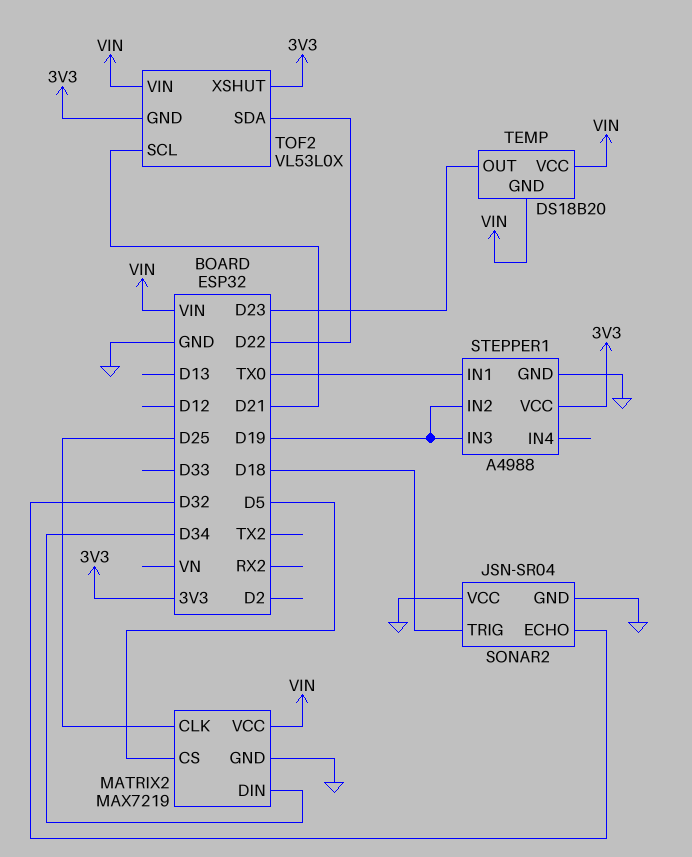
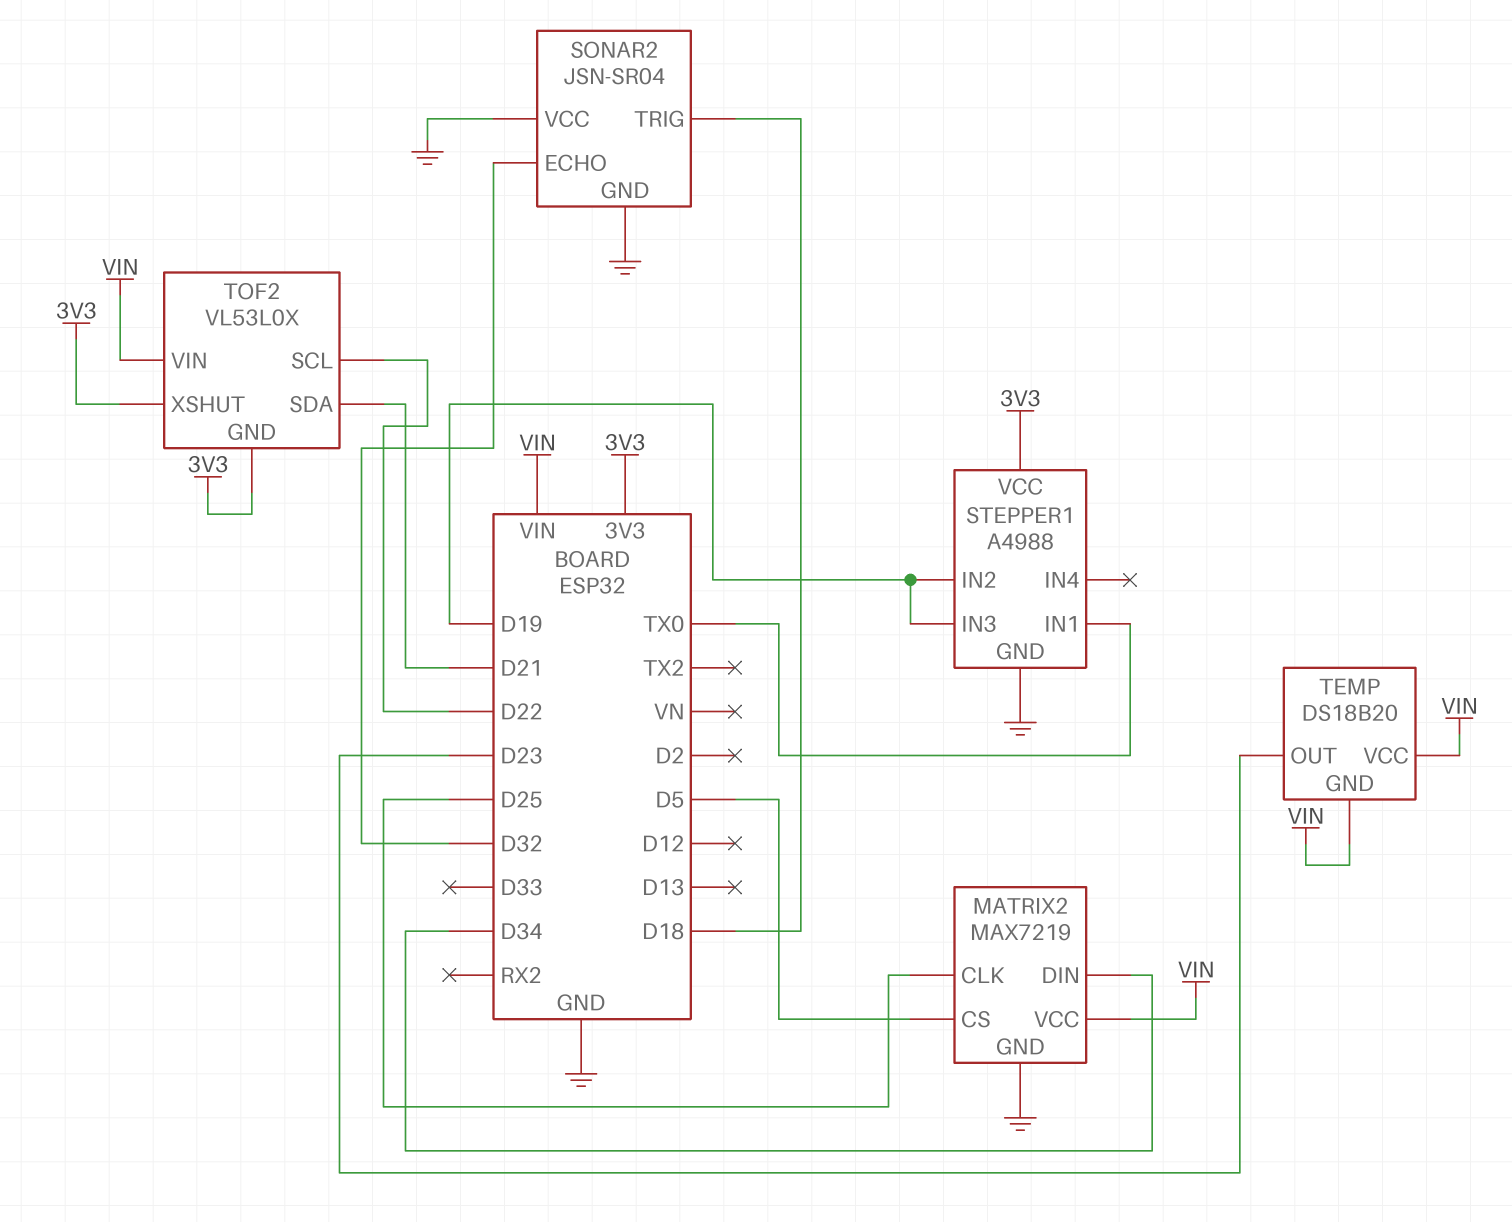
TOF2 pin SCL: D21 -> D22
TOF2 pin SDA: D22 -> D21

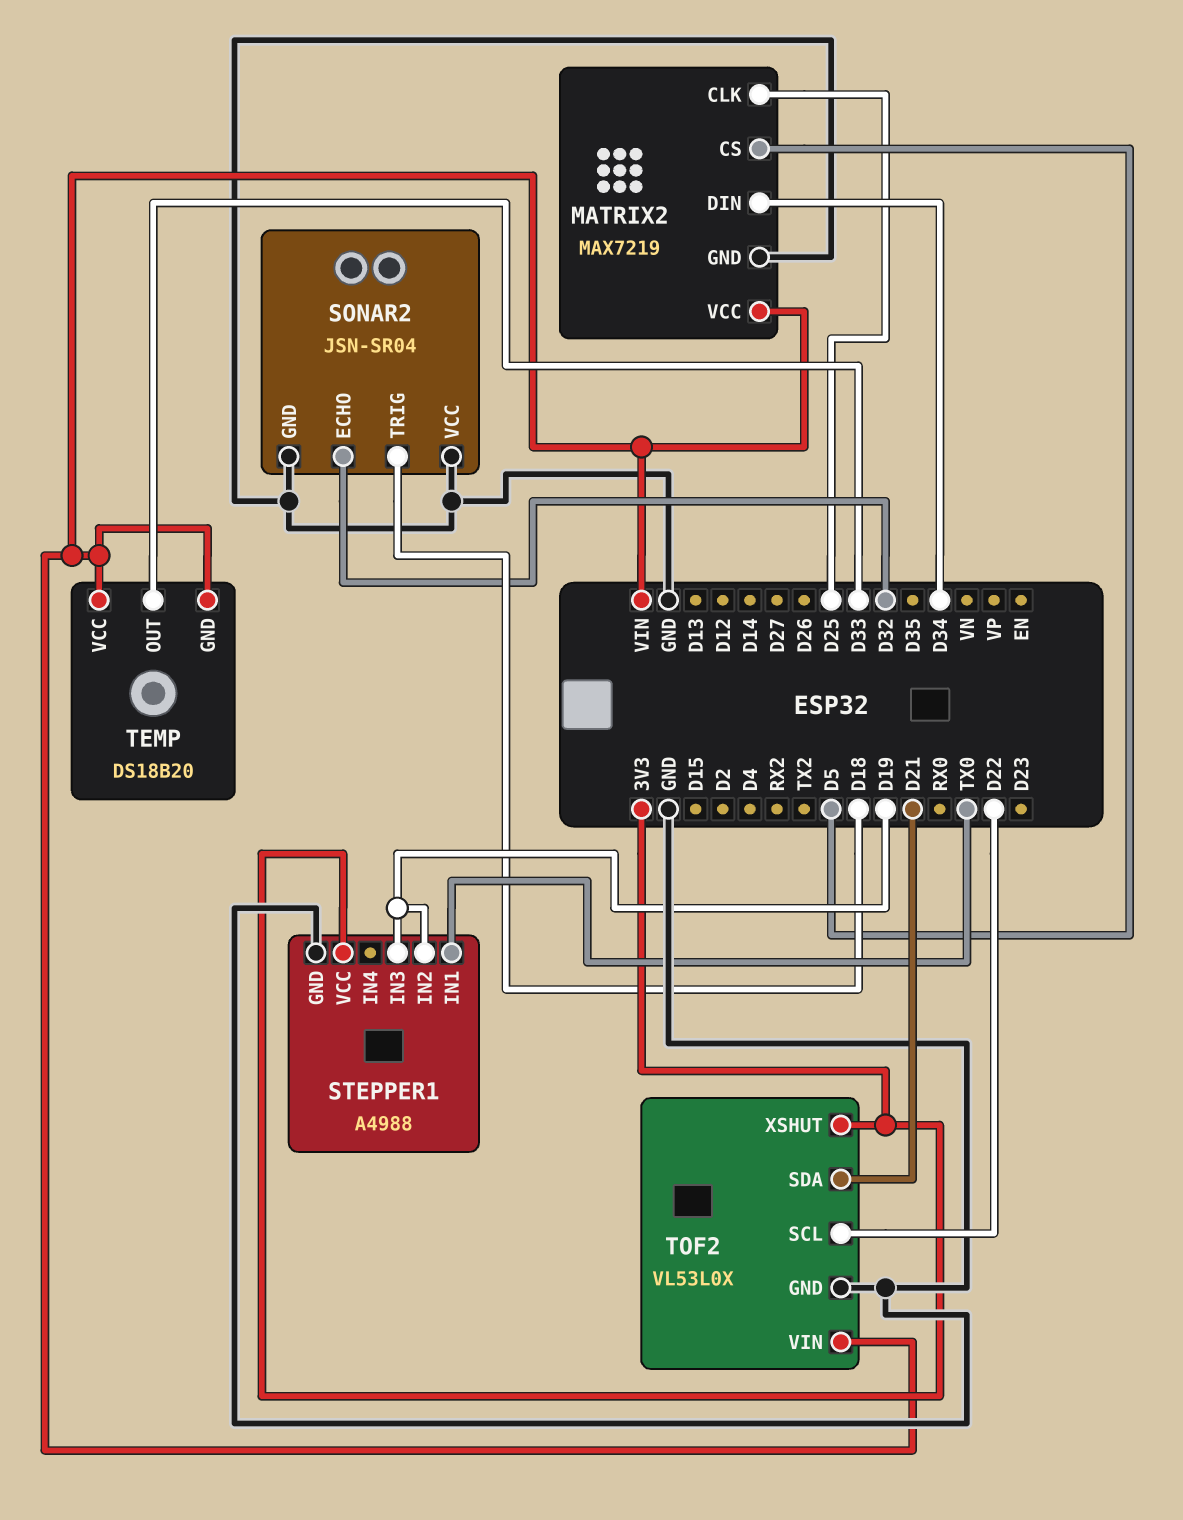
TEMP pin OUT: D23 -> D33
TOF2 pin GND: 3V3 -> GND

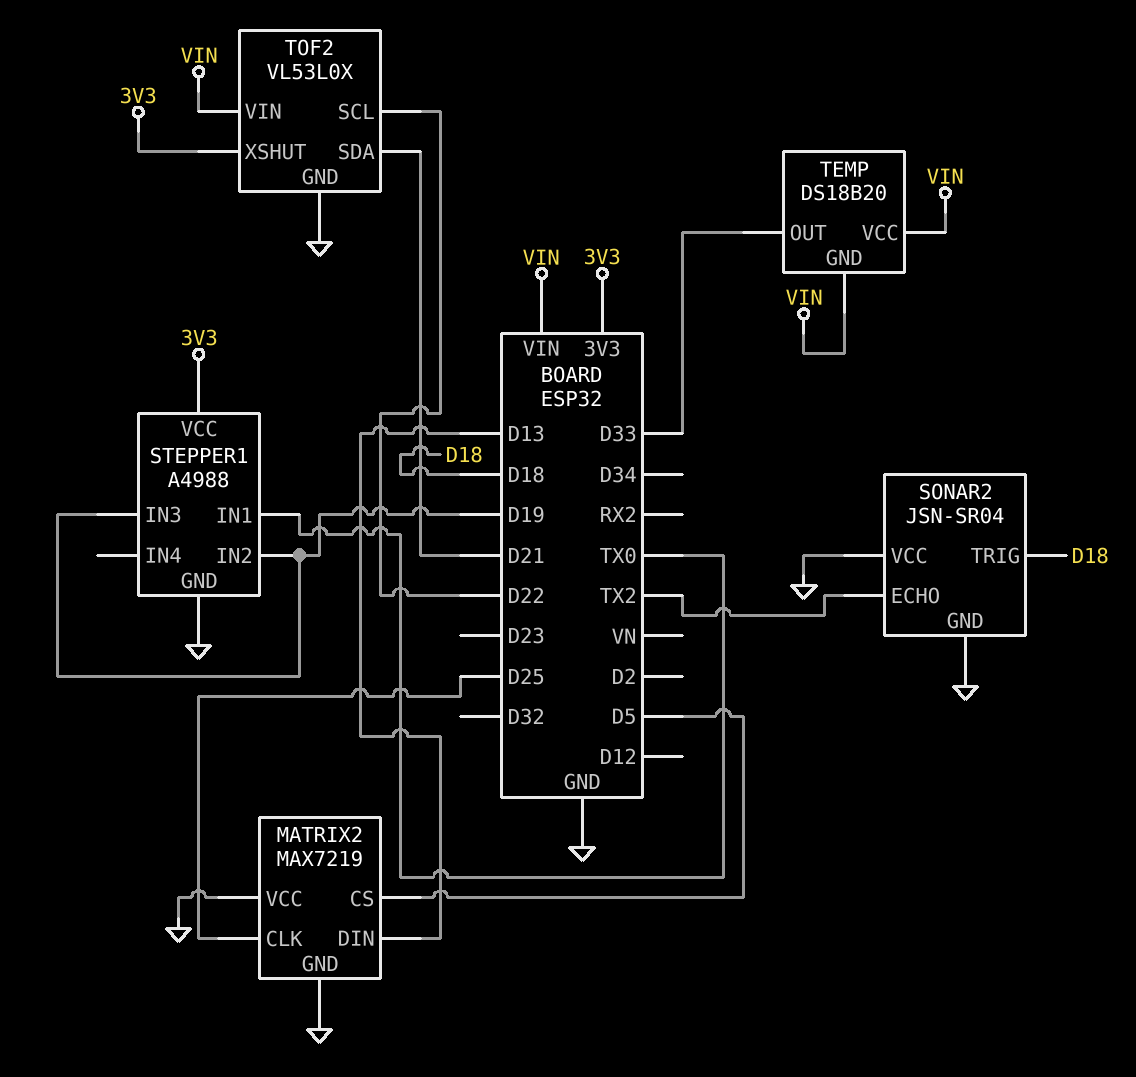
MATRIX2 pin DIN: D34 -> D13
MATRIX2 pin VCC: VIN -> GND
SONAR2 pin ECHO: D32 -> TX2

